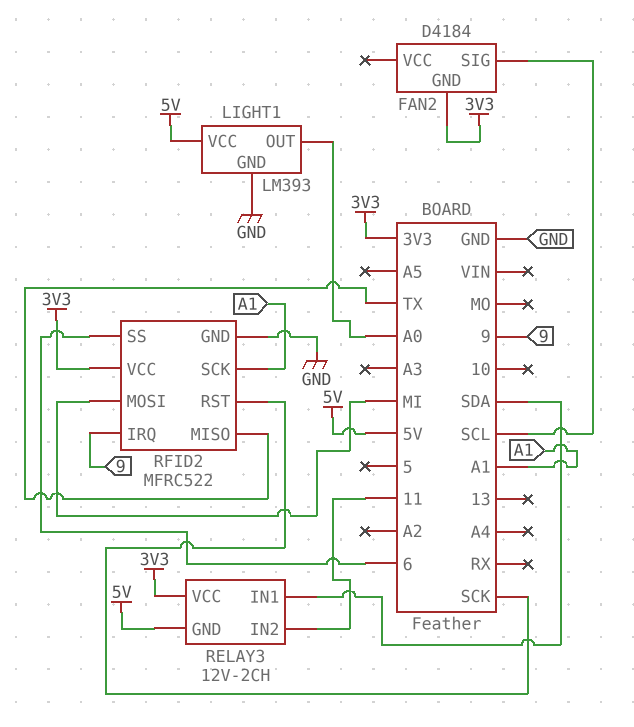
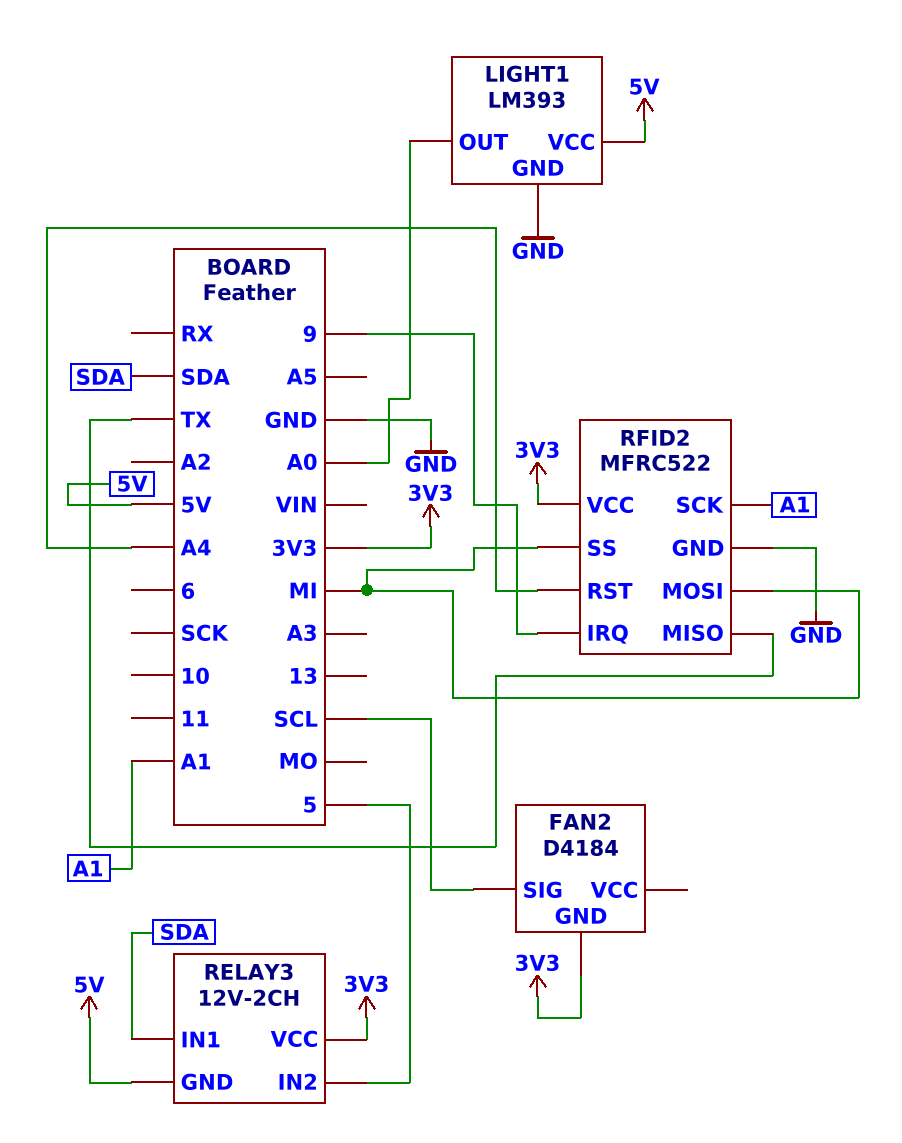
RELAY3 pin IN2: 11 -> 5
RFID2 pin RST: SCK -> A4
RFID2 pin SS: 6 -> MI

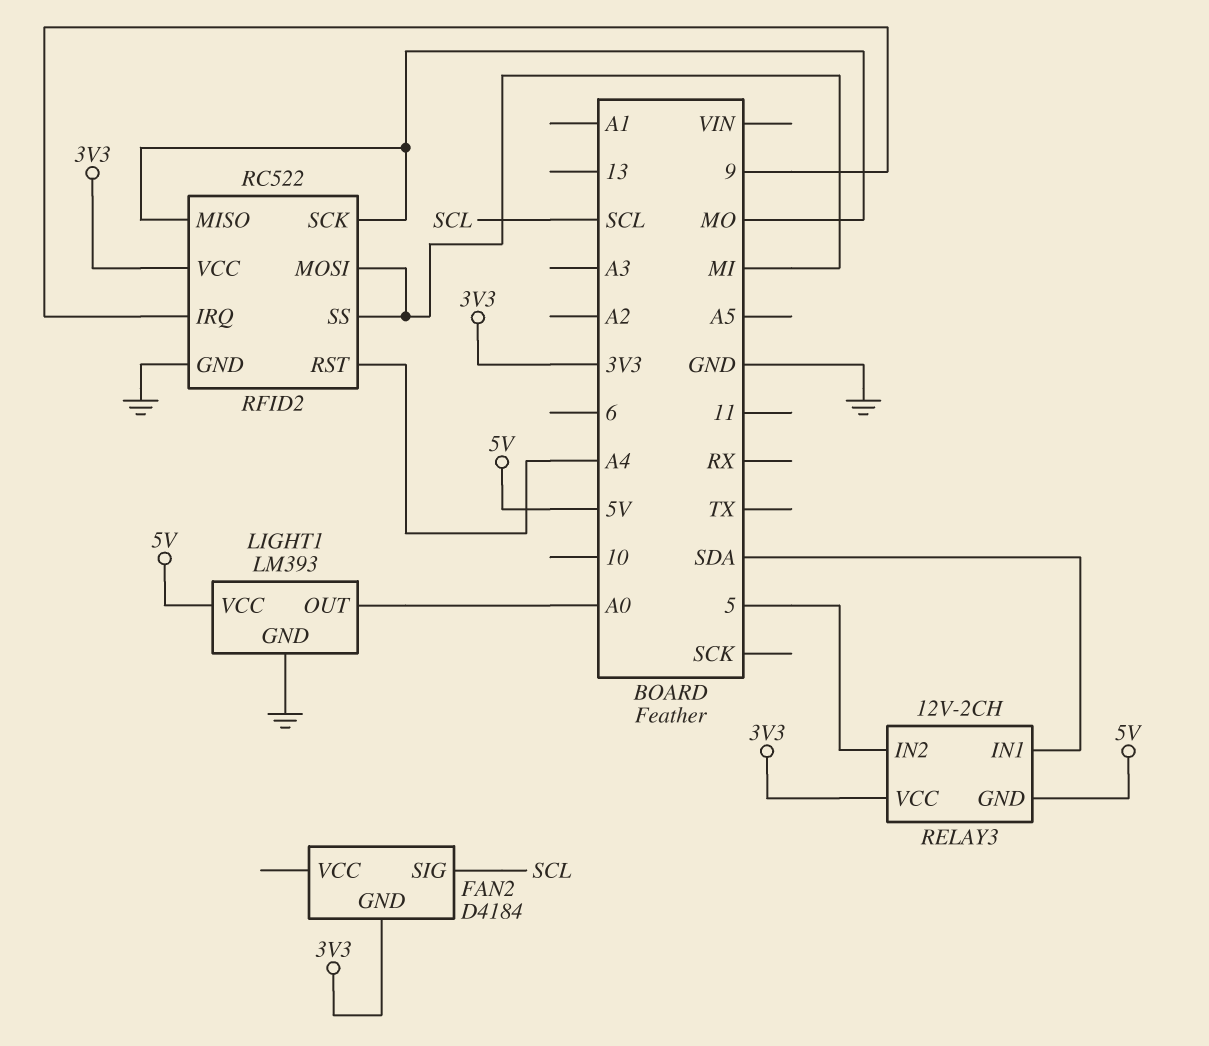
RFID2: MFRC522 -> RC522
RFID2 pin MISO: TX -> MO
RFID2 pin SCK: A1 -> MO

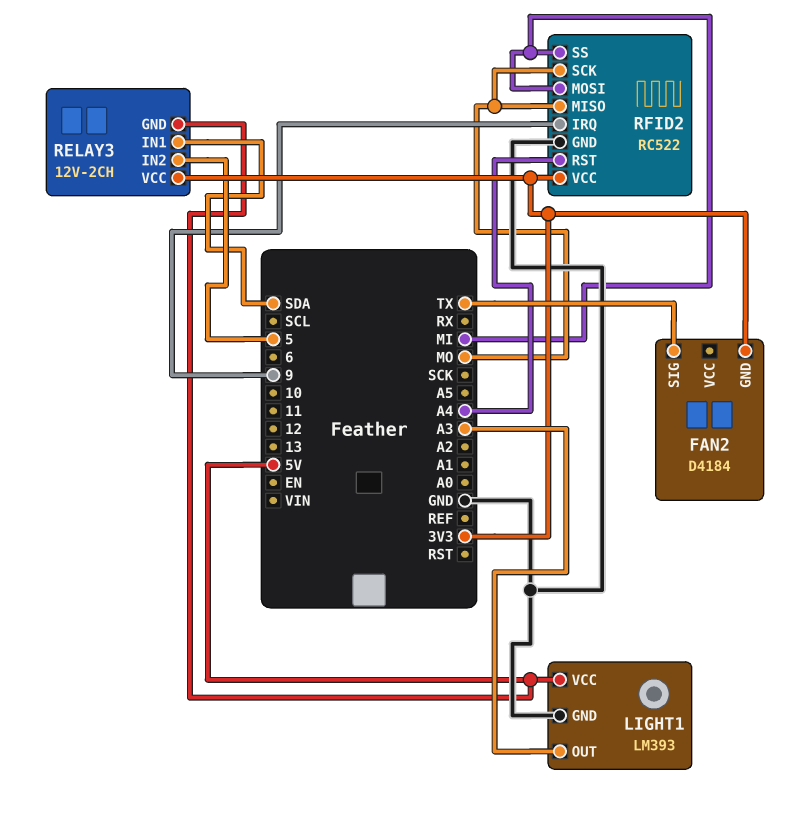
FAN2 pin SIG: SCL -> TX
LIGHT1 pin OUT: A0 -> A3

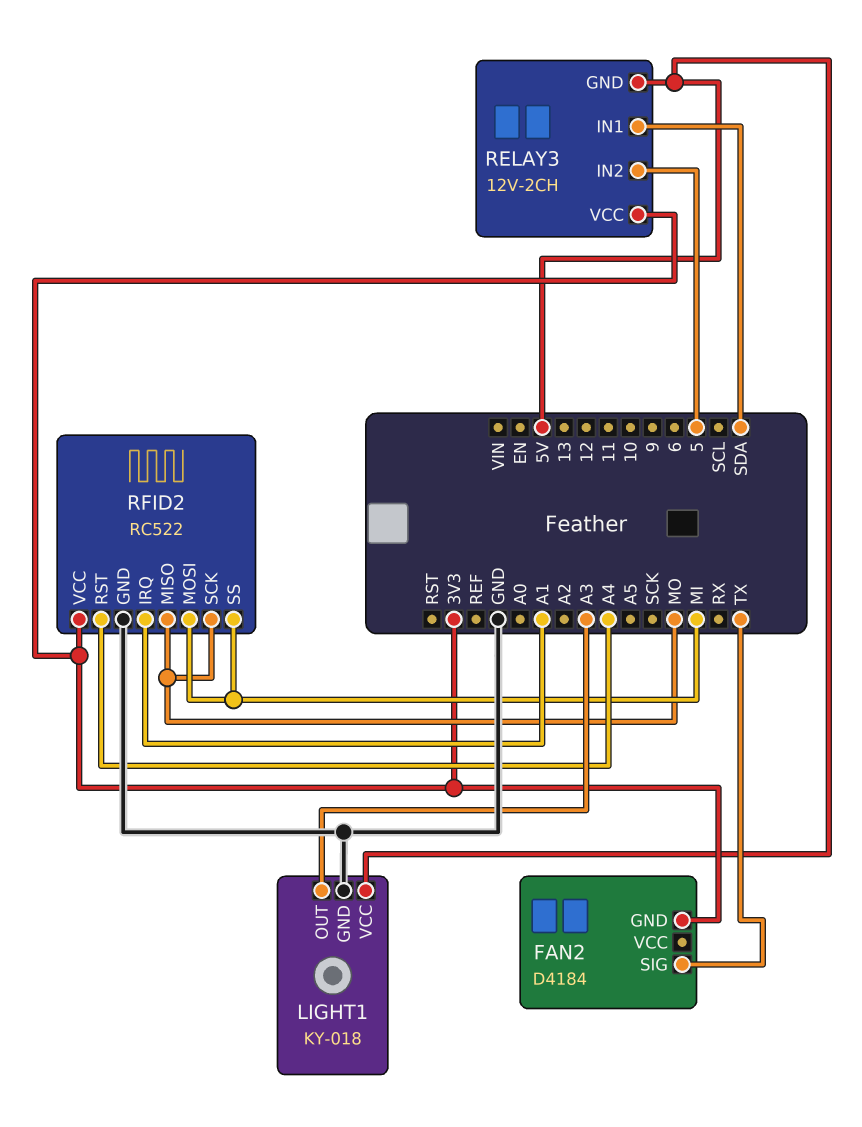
LIGHT1: LM393 -> KY-018
RFID2 pin IRQ: 9 -> A1

